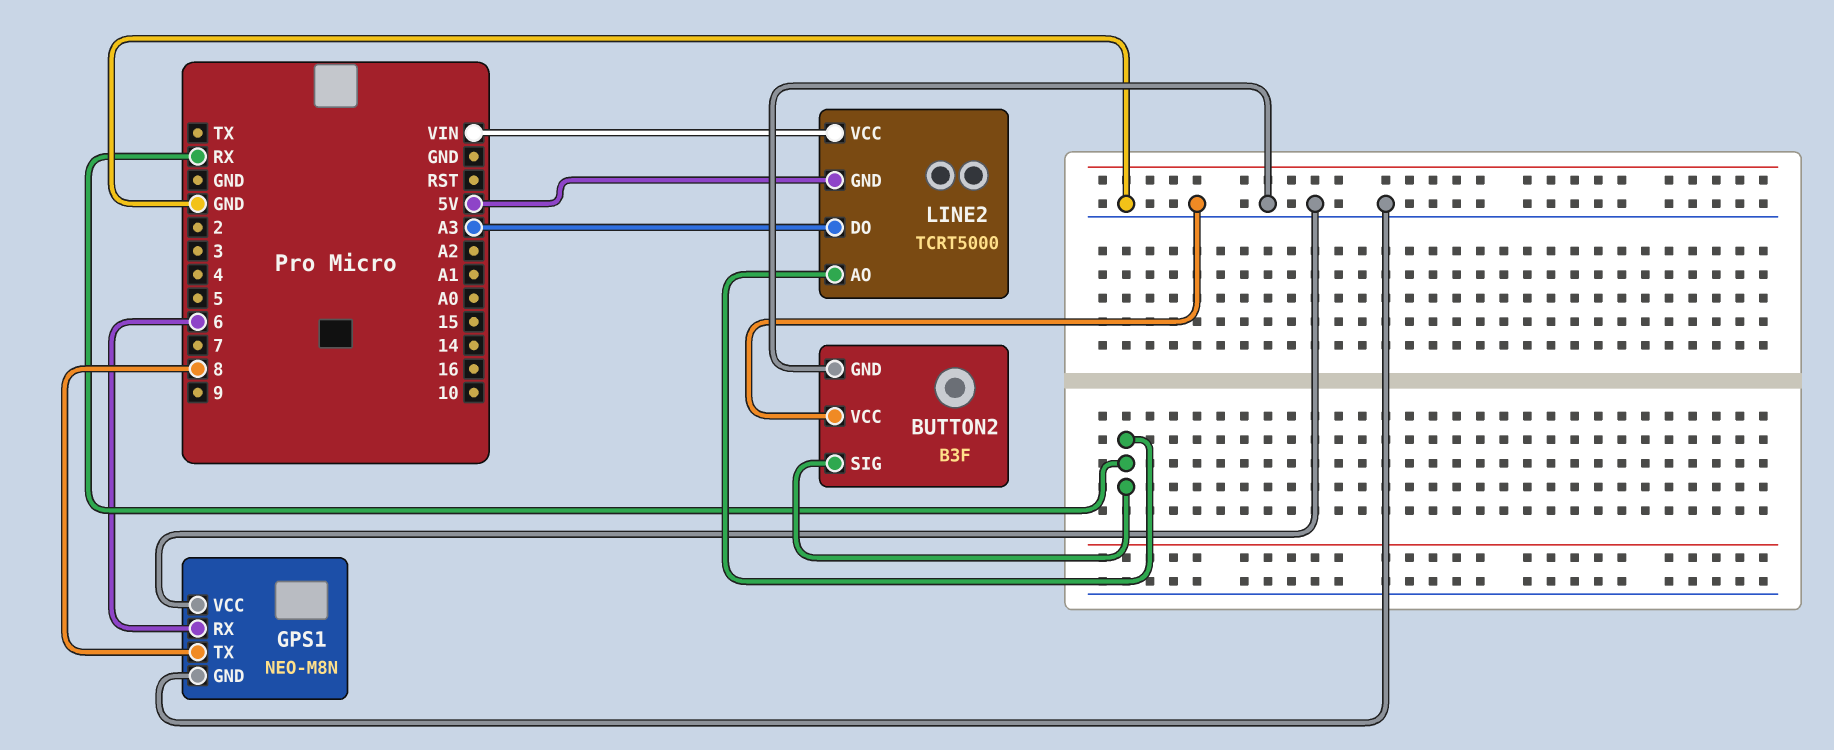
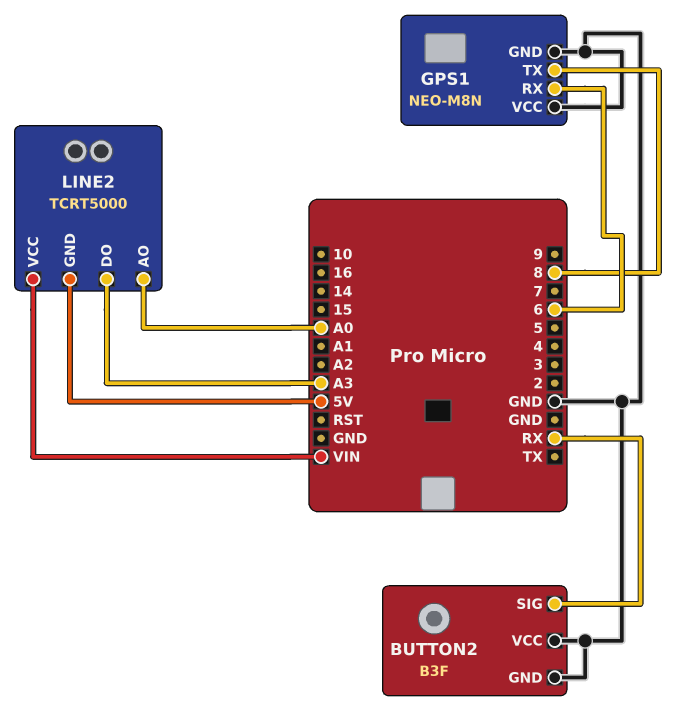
LINE2 pin AO: RX -> A0

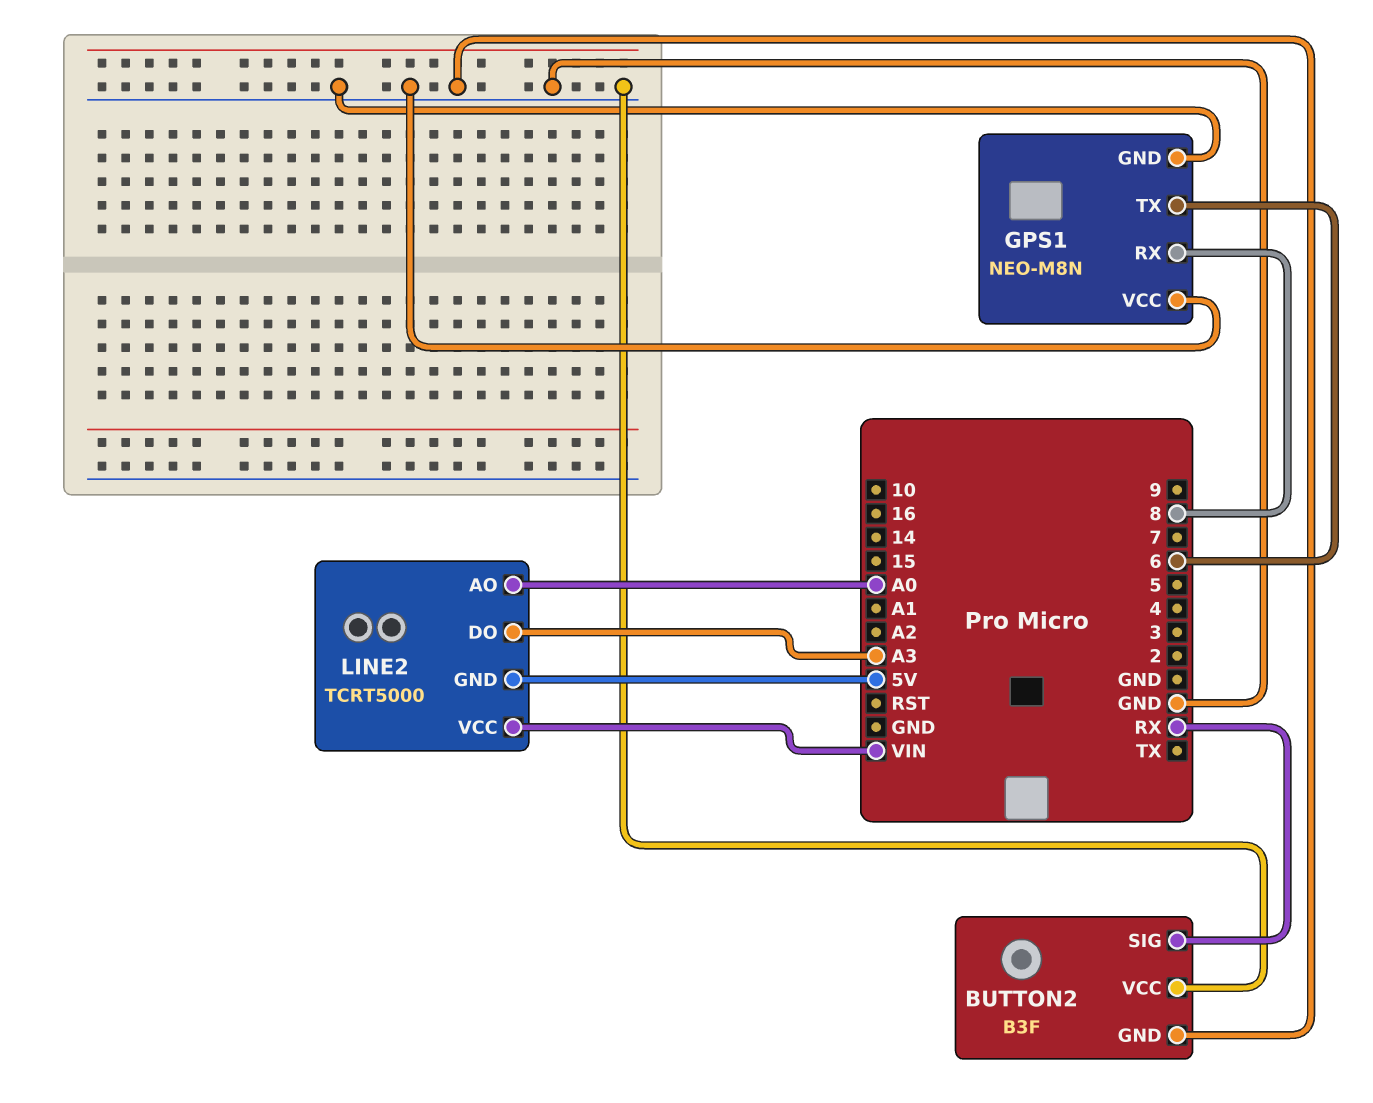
GPS1 pin RX: 6 -> 8
GPS1 pin TX: 8 -> 6

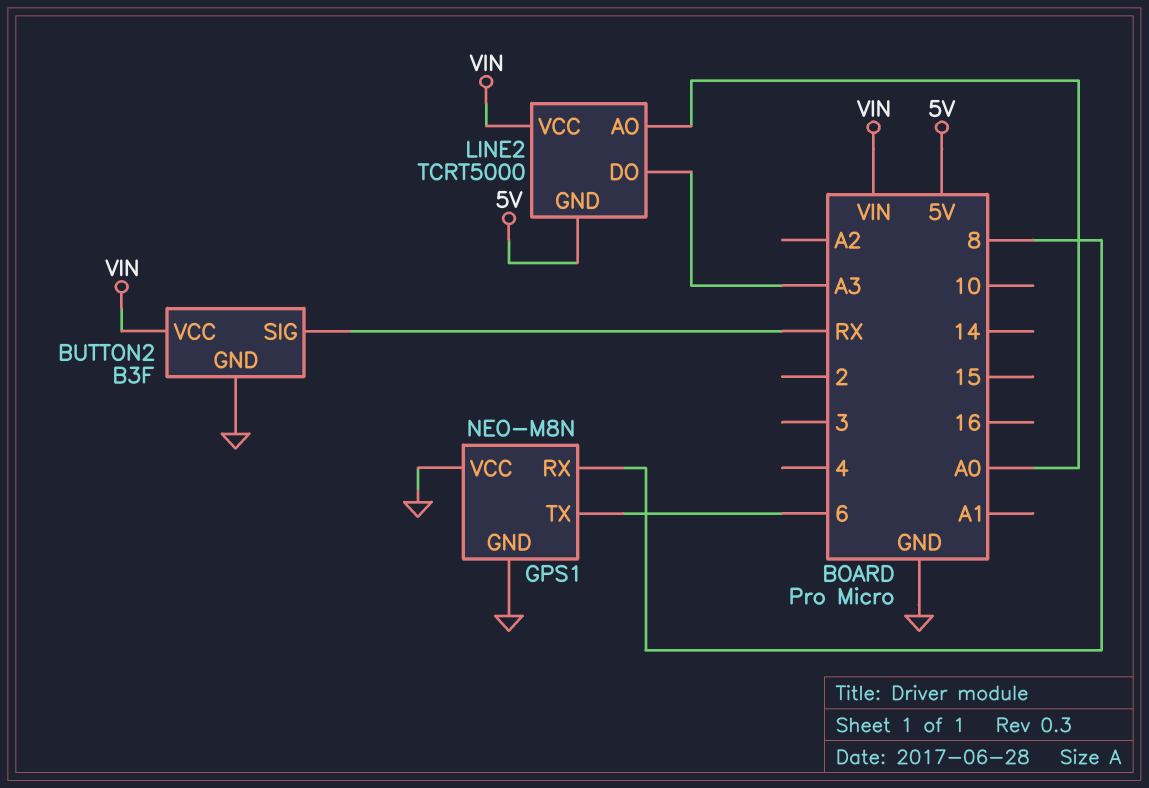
BUTTON2 pin VCC: GND -> VIN

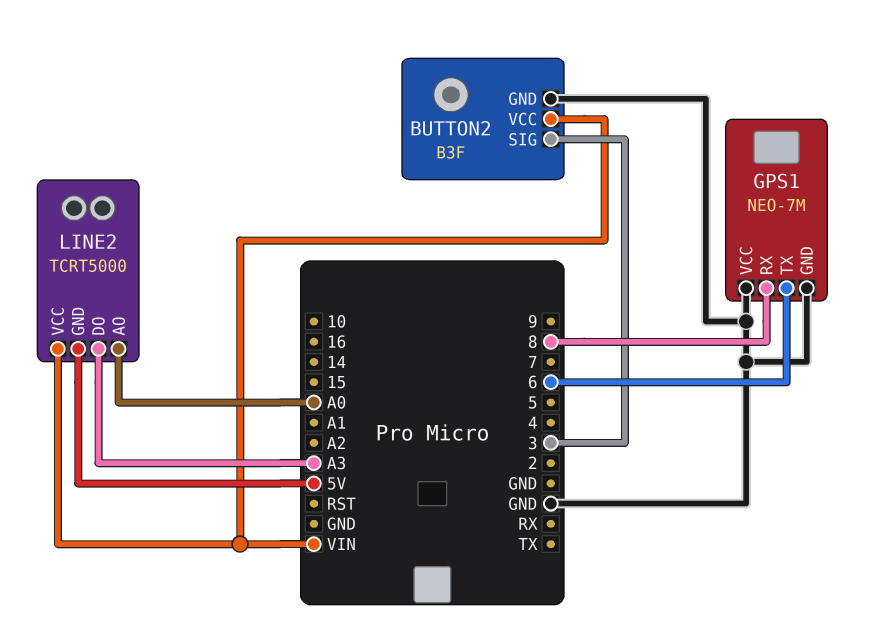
BUTTON2 pin SIG: RX -> 3
GPS1: NEO-M8N -> NEO-7M

